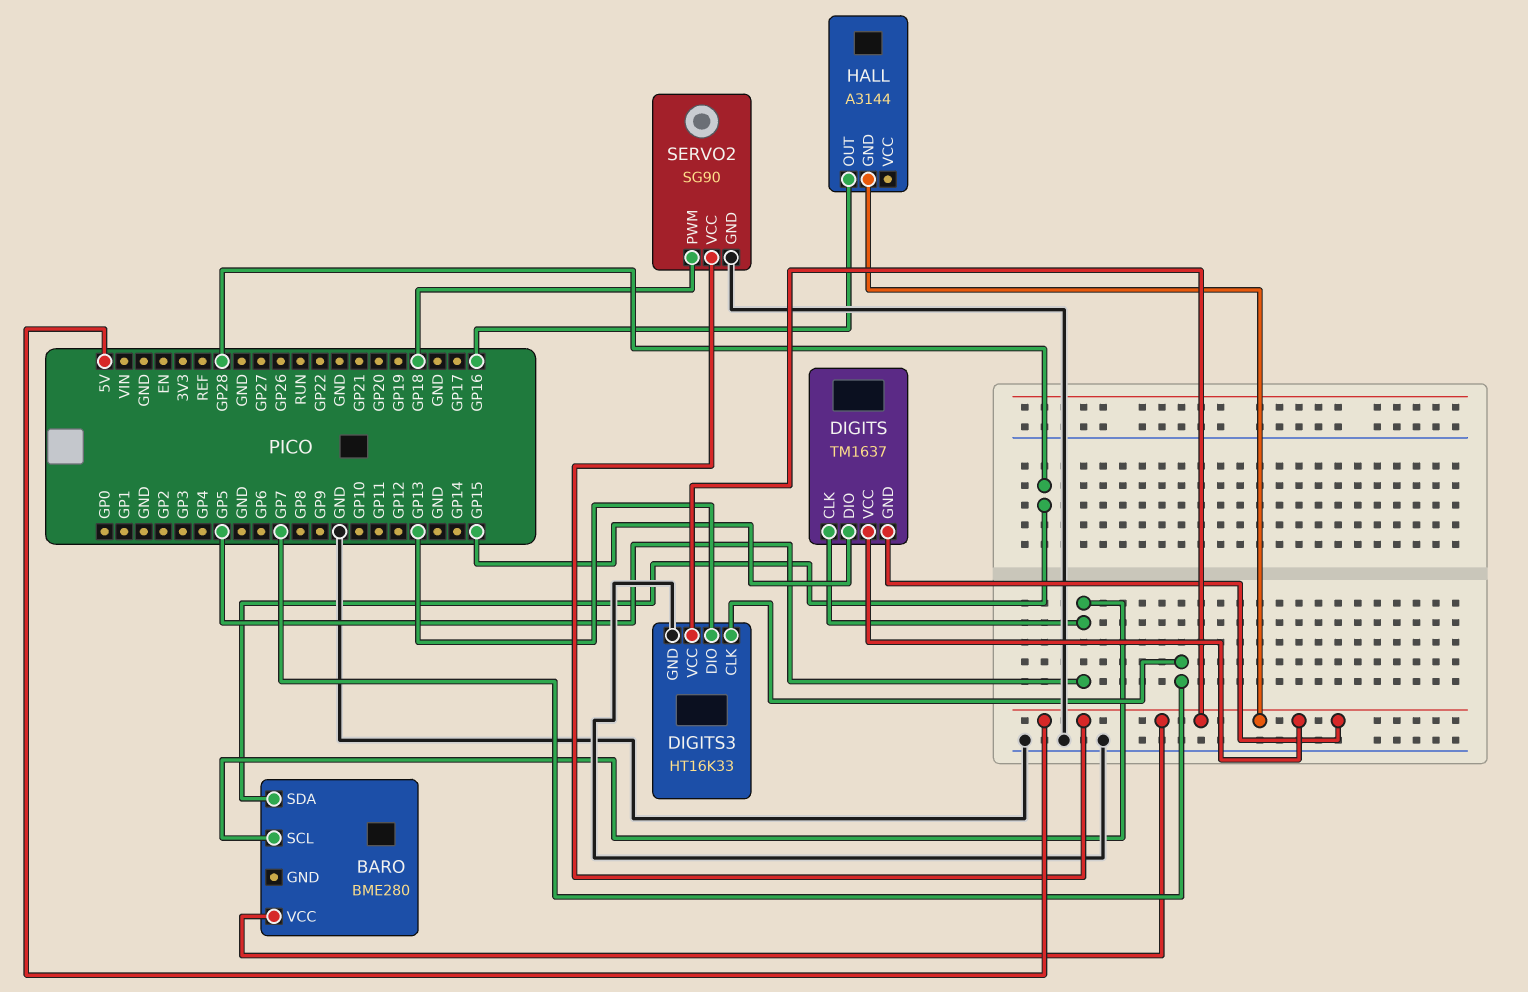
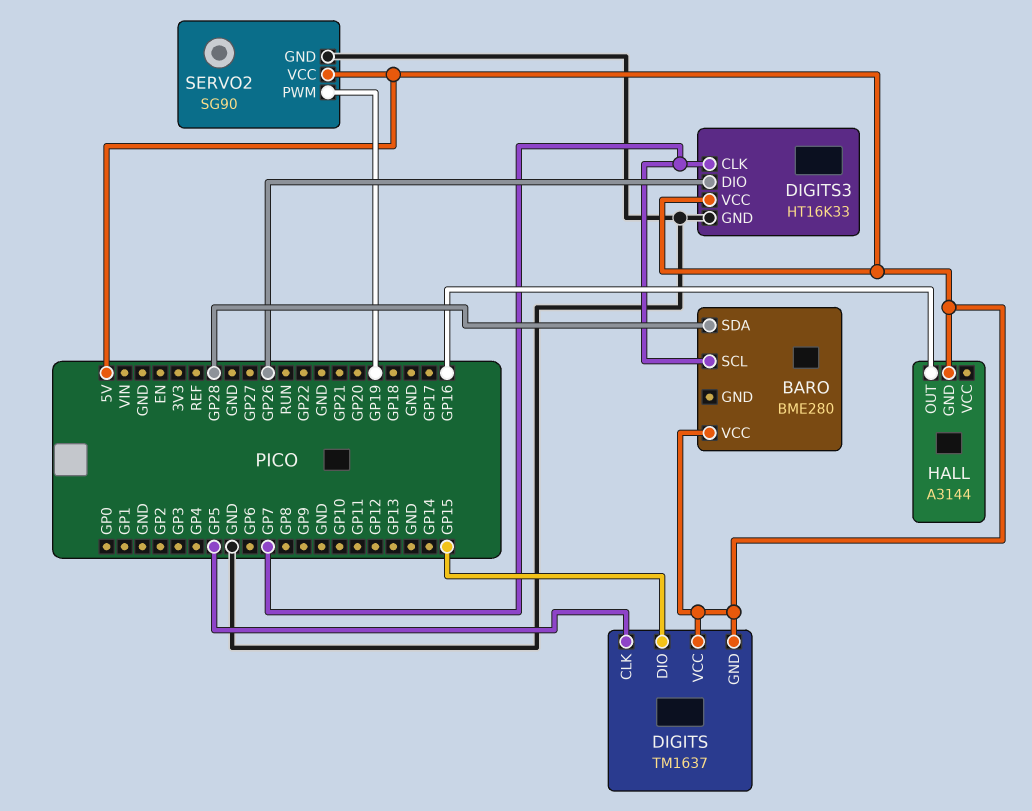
BARO pin SCL: GP5 -> GP7
DIGITS3 pin DIO: GP13 -> GP26
SERVO2 pin PWM: GP18 -> GP19

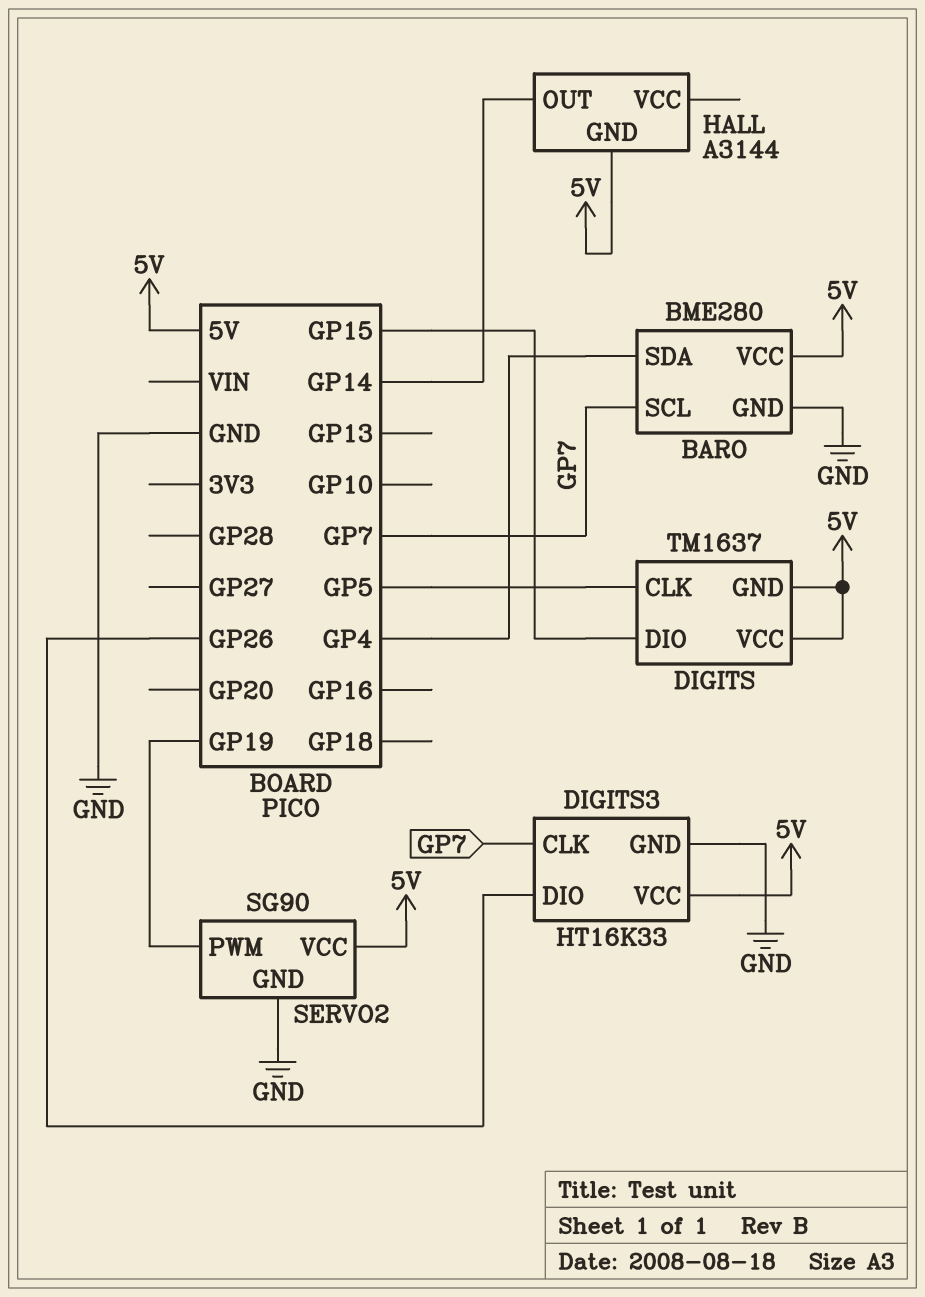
BARO pin GND: none -> GND
BARO pin SDA: GP28 -> GP4
HALL pin OUT: GP16 -> GP14

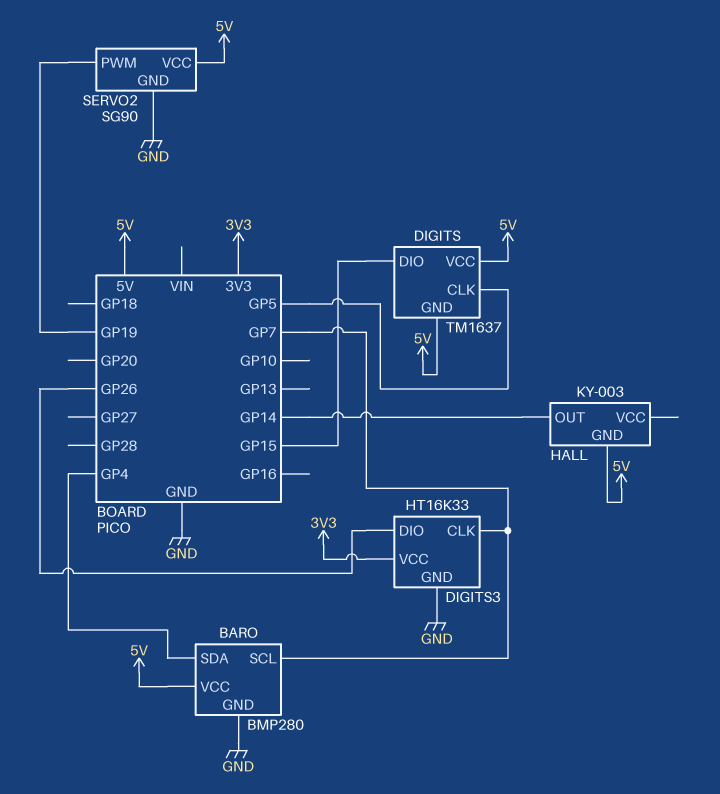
BARO: BME280 -> BMP280
DIGITS3 pin VCC: 5V -> 3V3
HALL: A3144 -> KY-003

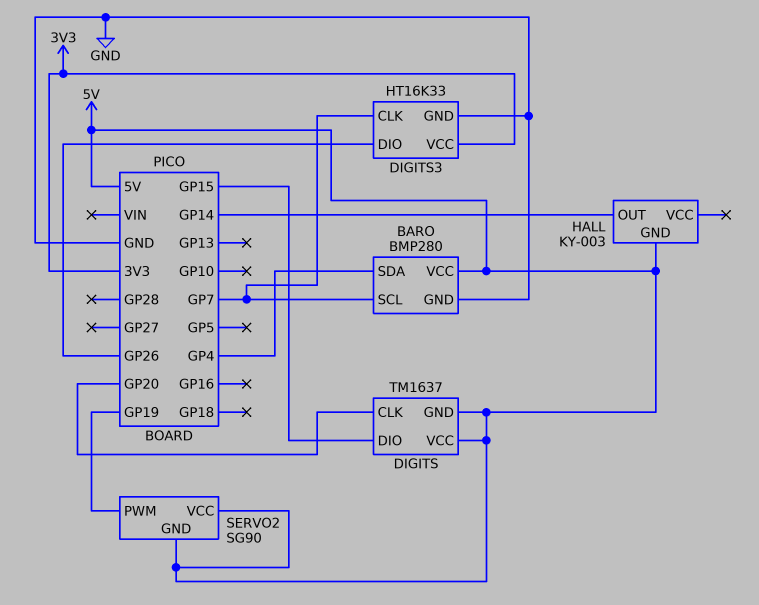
DIGITS pin CLK: GP5 -> GP20
SERVO2 pin GND: GND -> 5V

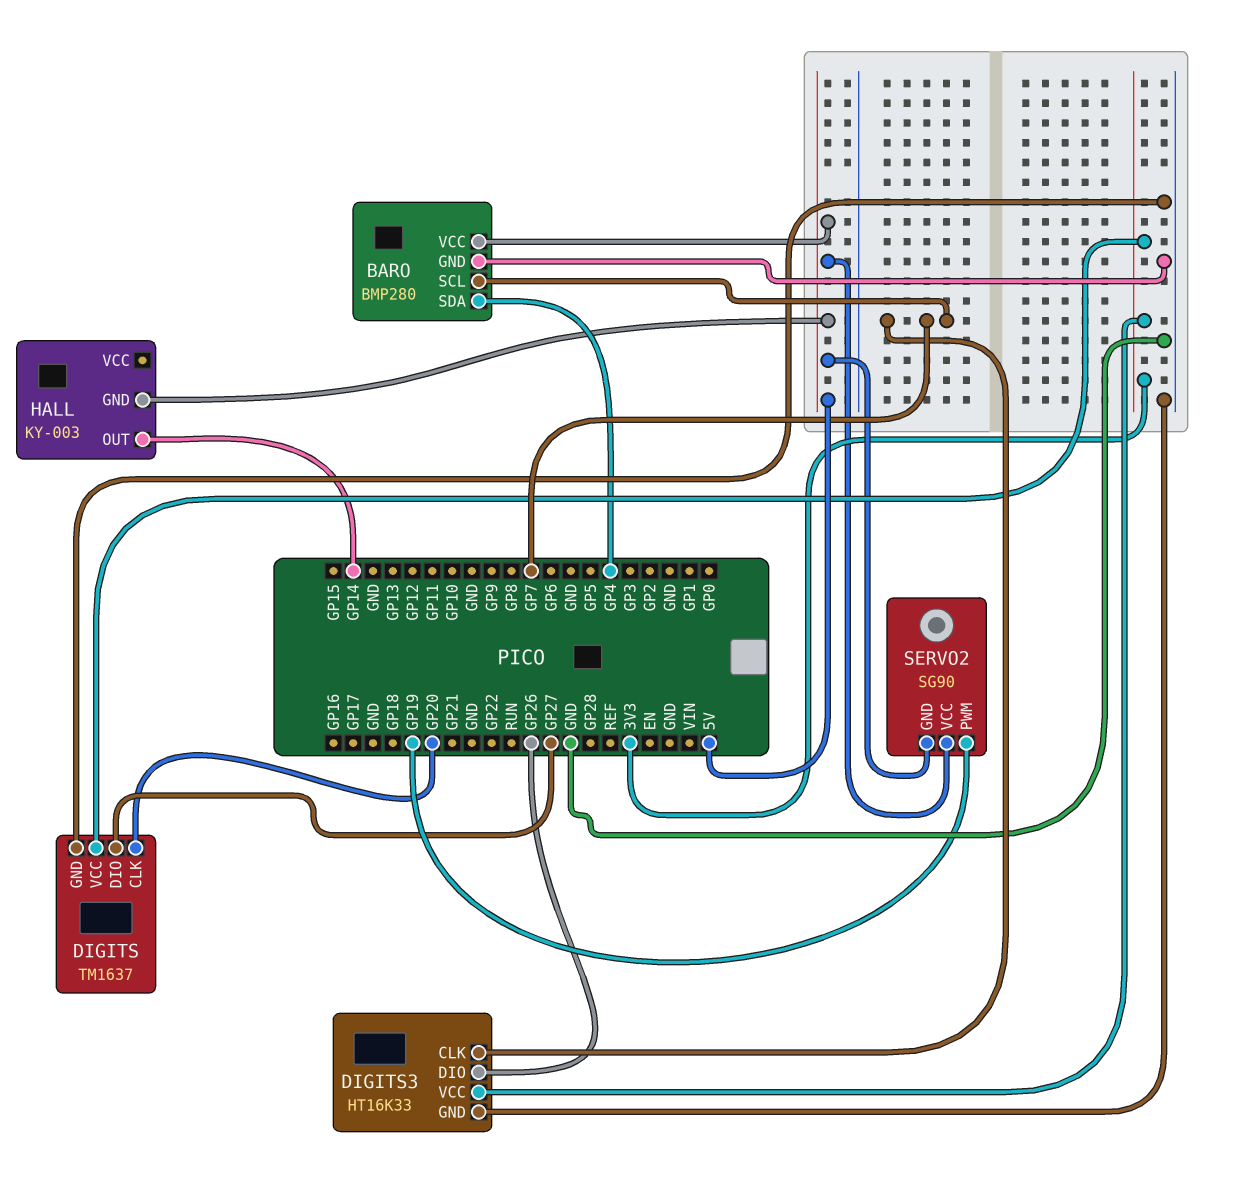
DIGITS pin DIO: GP15 -> GP27
DIGITS pin GND: 5V -> GND
DIGITS pin VCC: 5V -> 3V3

